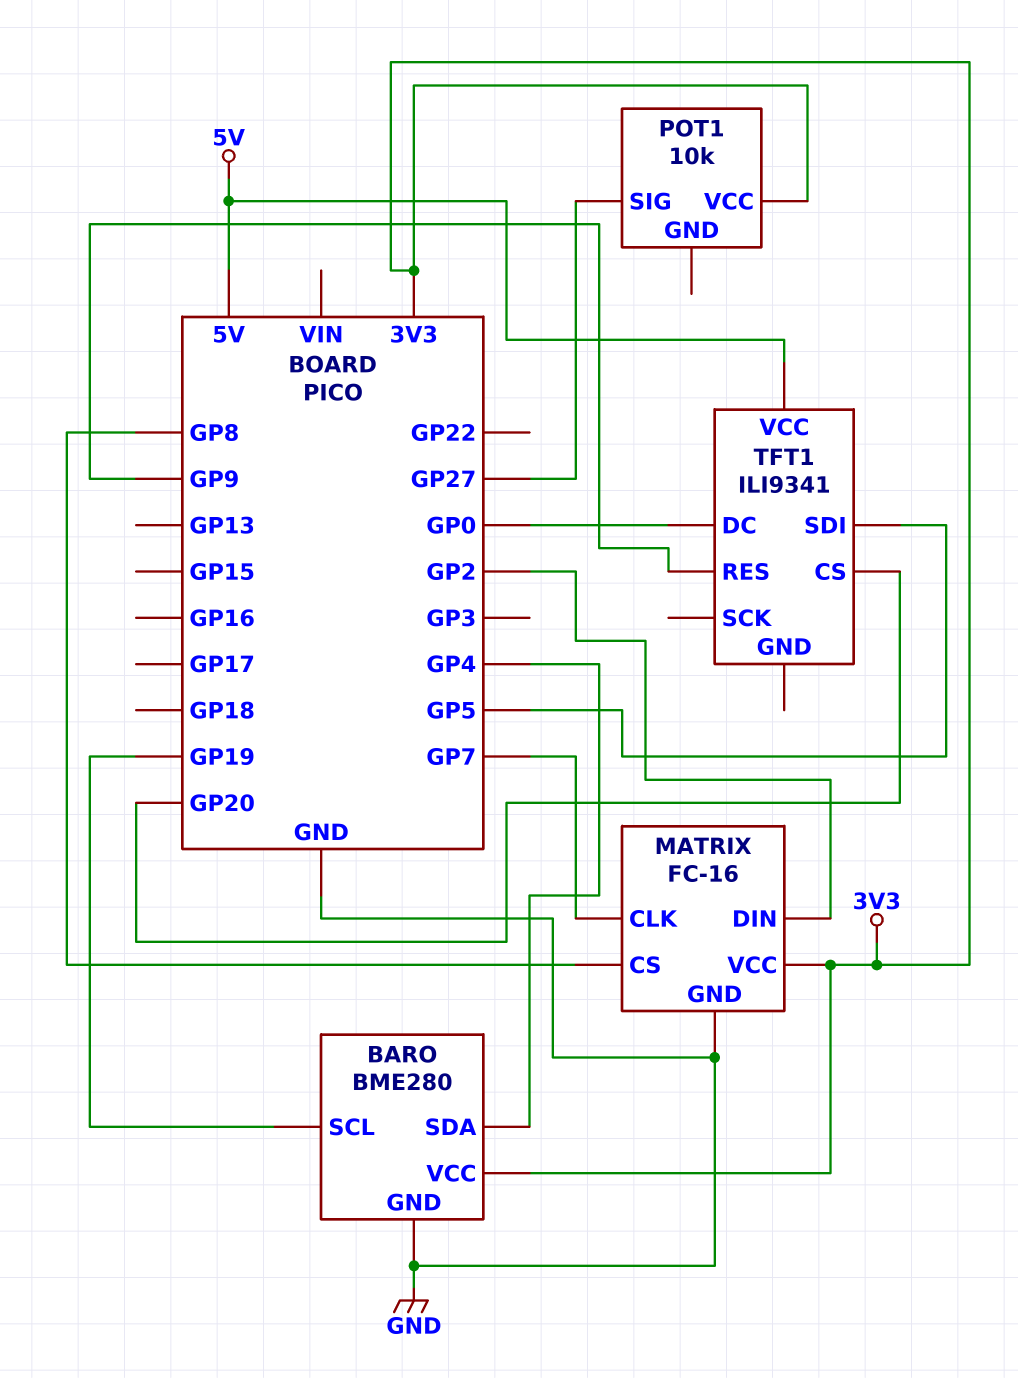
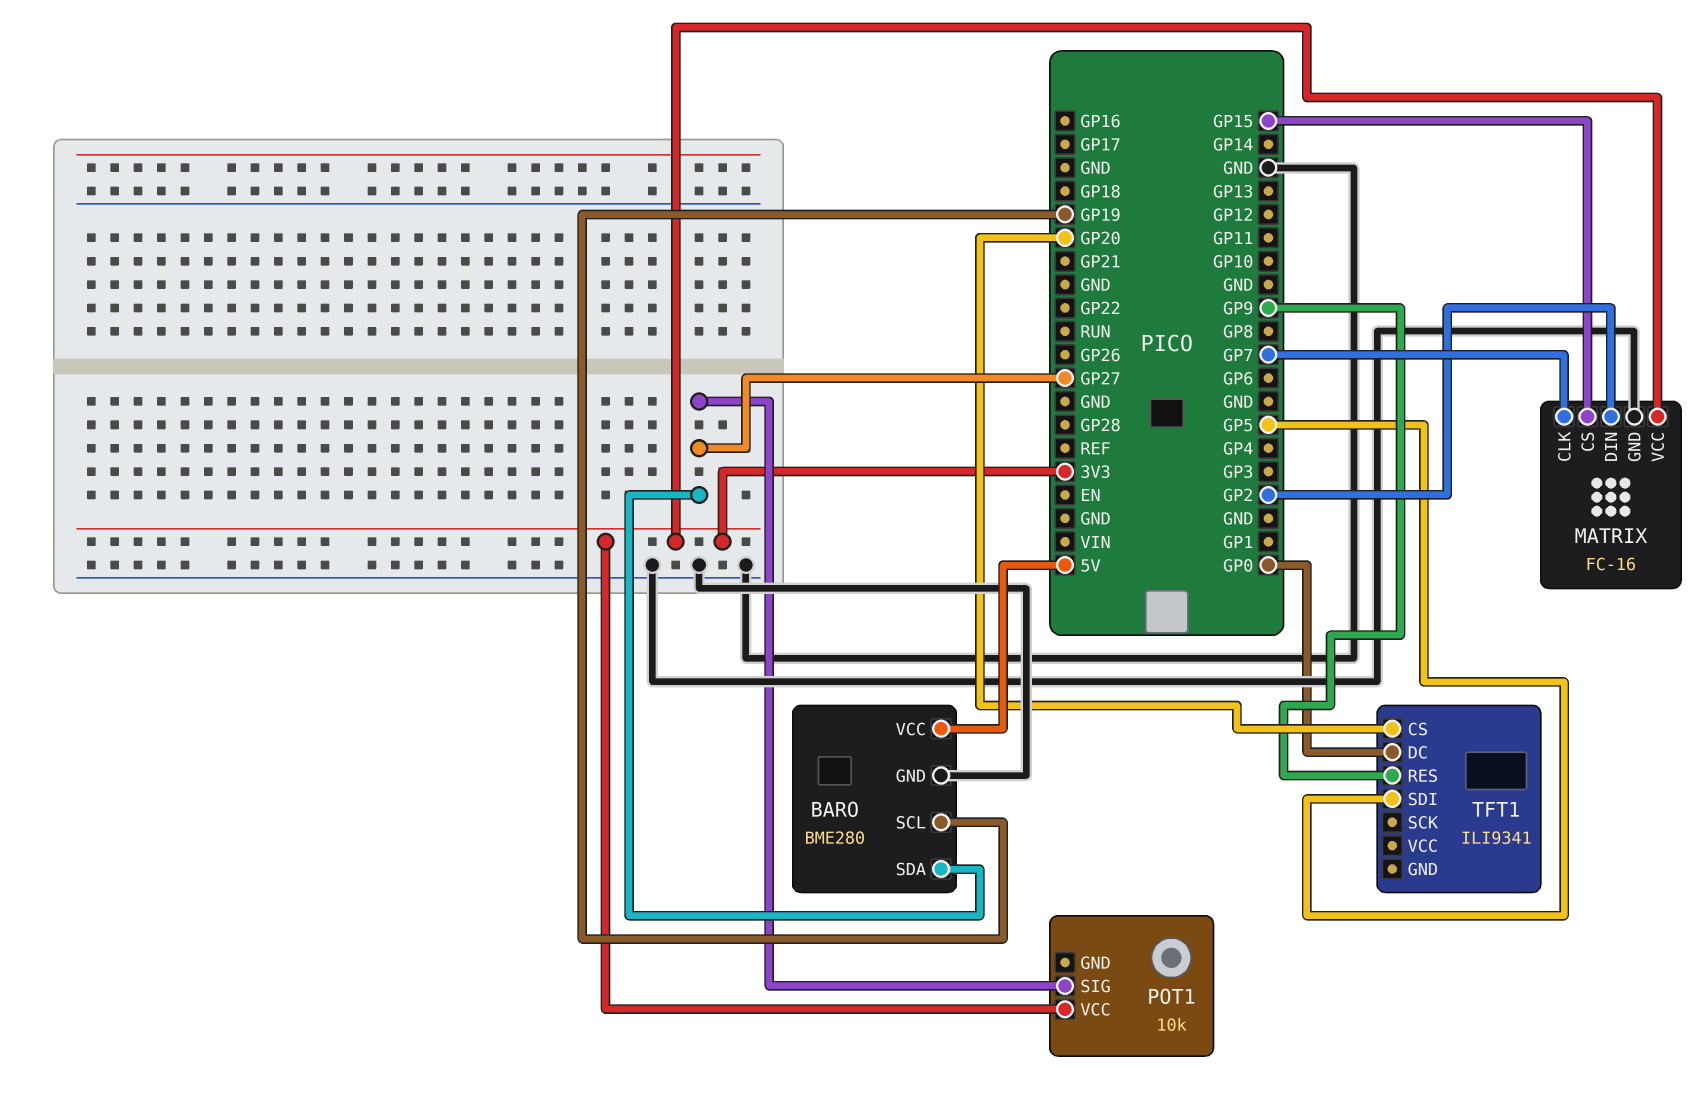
BARO pin SDA: GP4 -> GP27
BARO pin VCC: 3V3 -> 5V
MATRIX pin CS: GP8 -> GP15
TFT1 pin VCC: 5V -> none

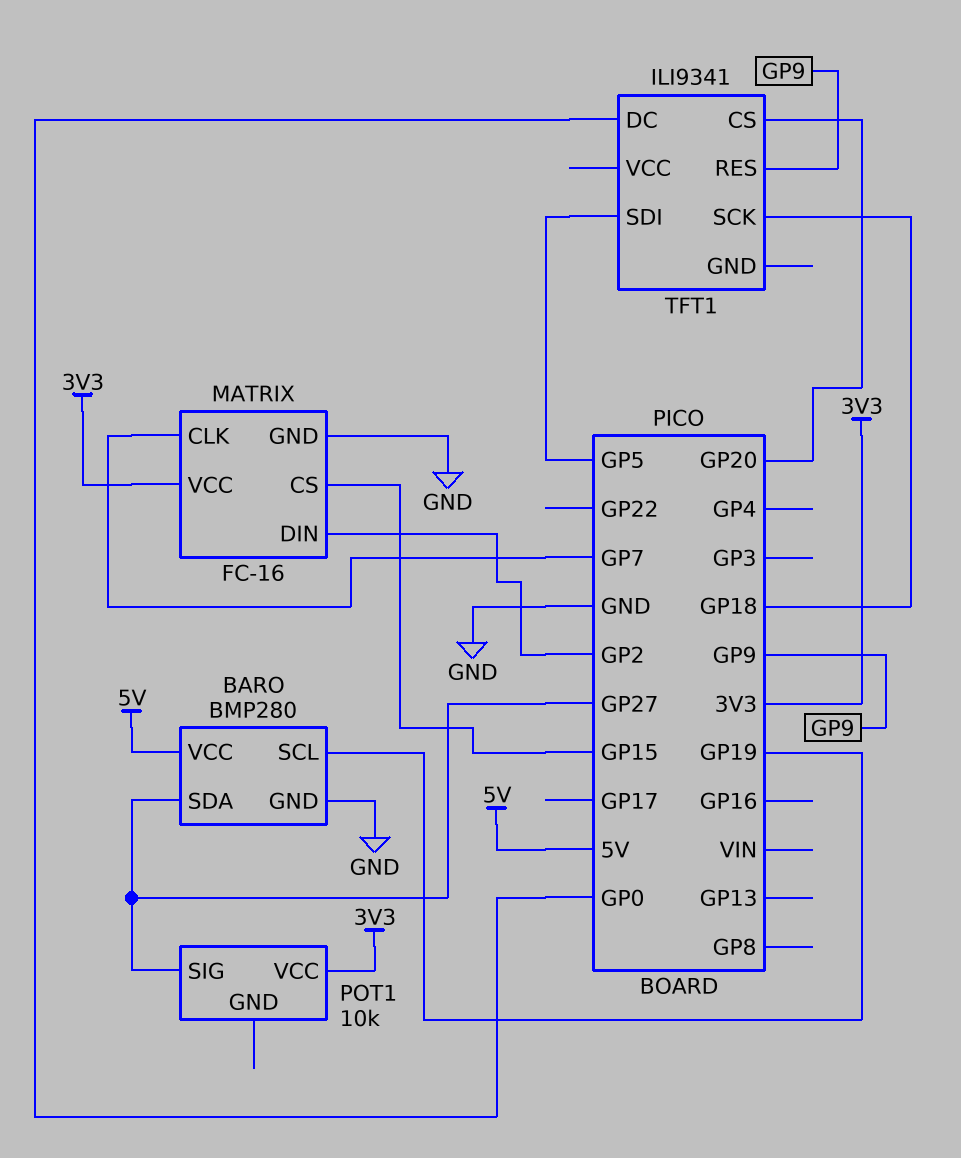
BARO: BME280 -> BMP280
TFT1 pin SCK: none -> GP18

